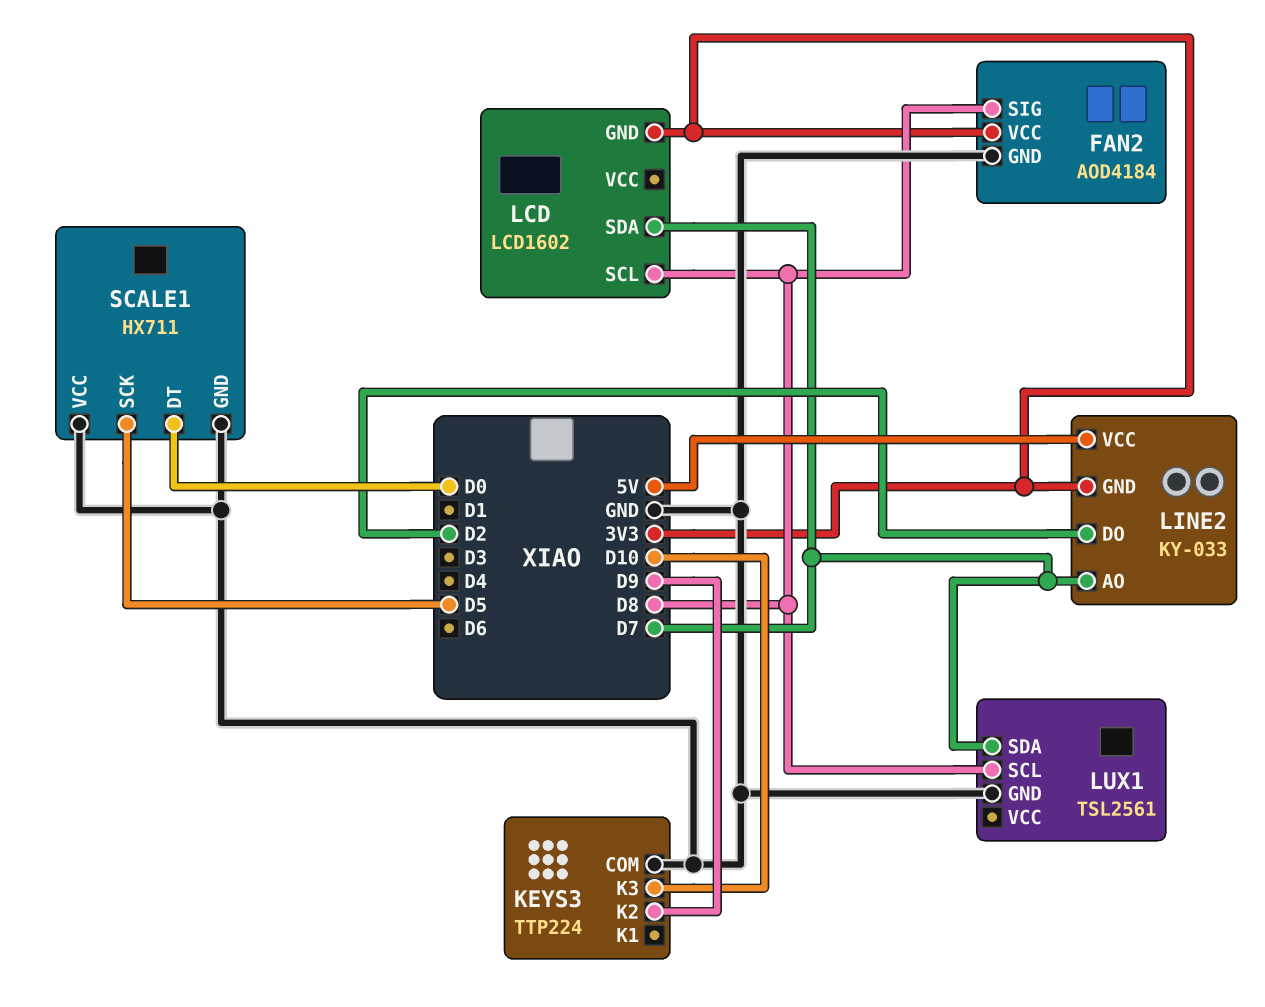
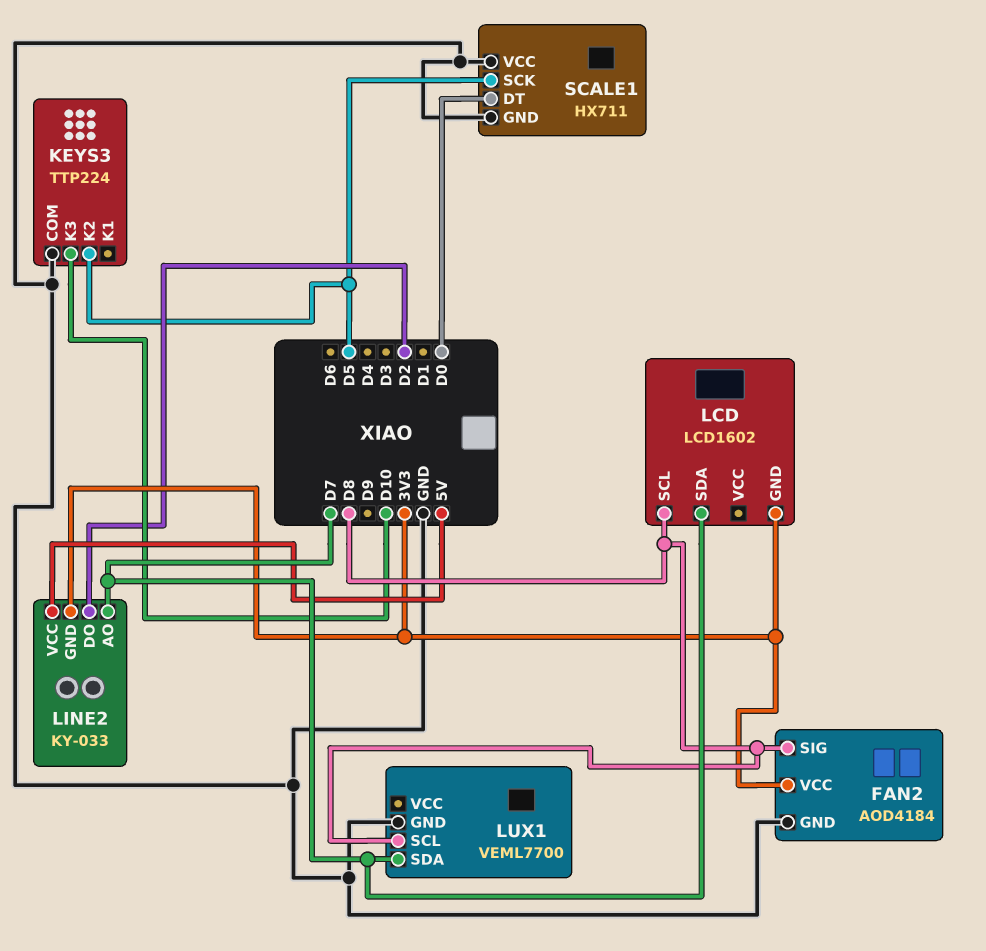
KEYS3 pin K2: D9 -> D5
LUX1: TSL2561 -> VEML7700

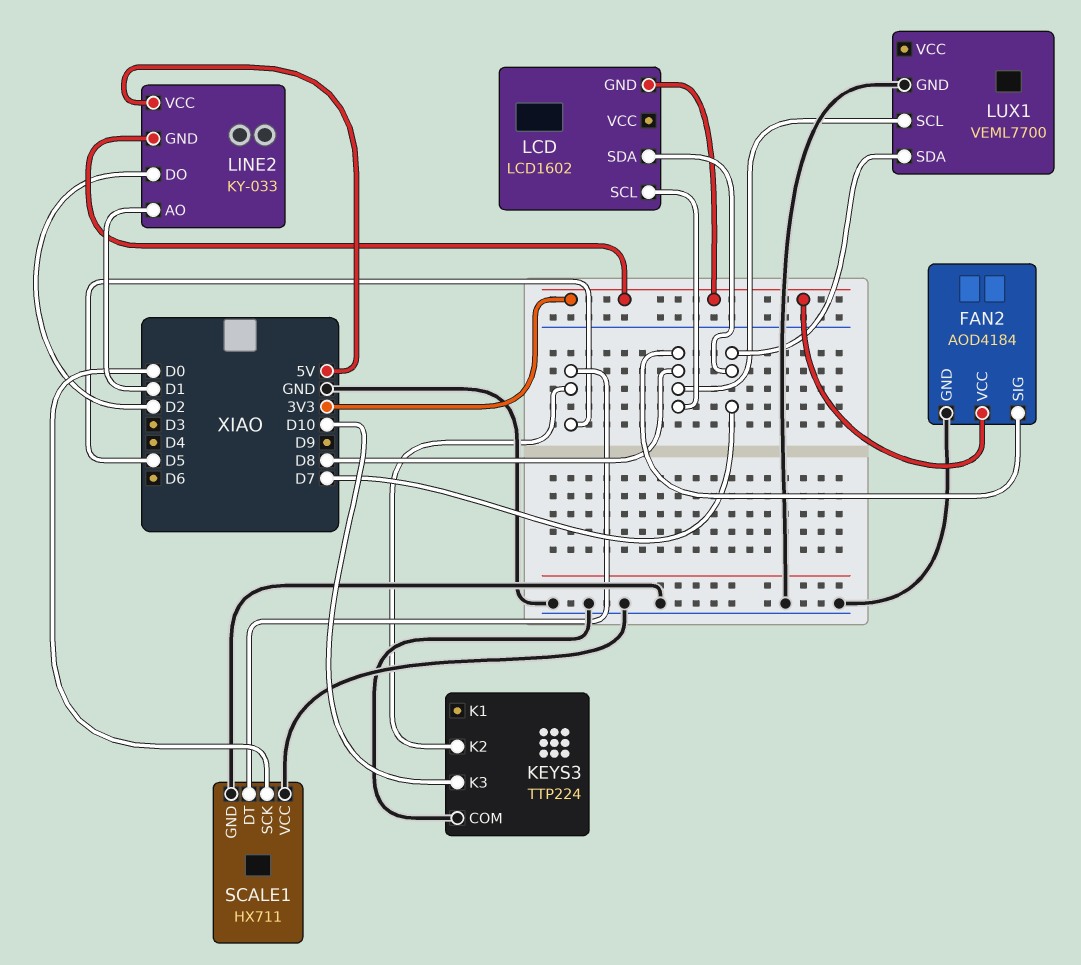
LINE2 pin AO: D7 -> D1
SCALE1 pin DT: D0 -> D5
SCALE1 pin SCK: D5 -> D0

